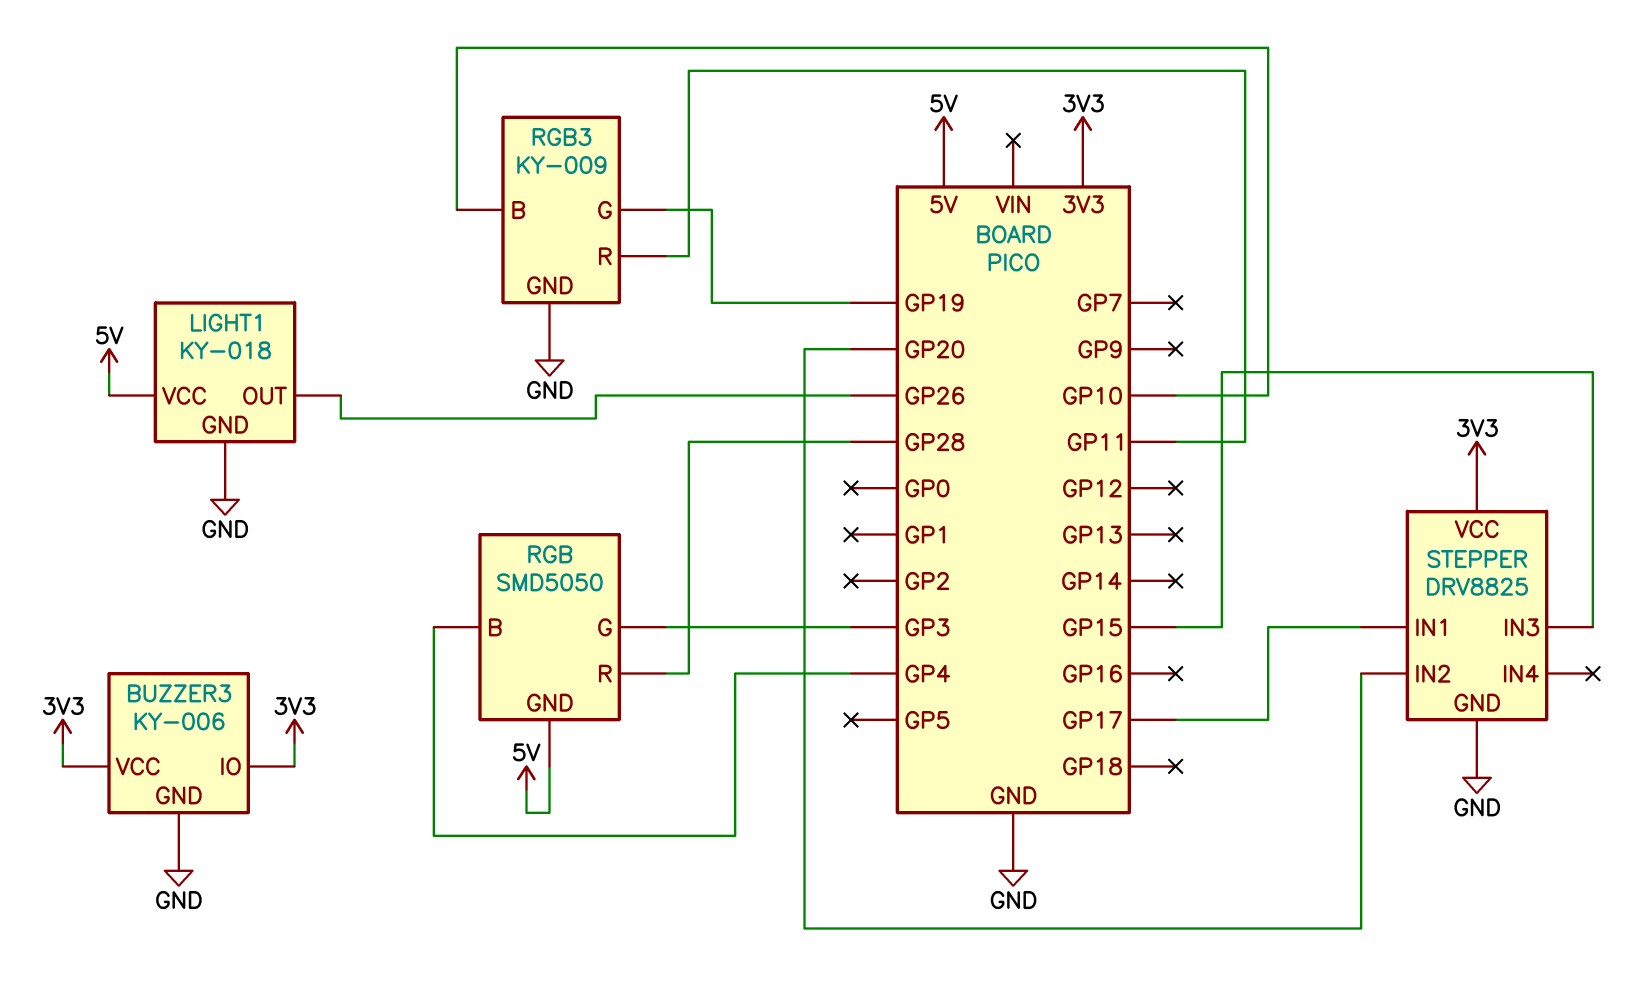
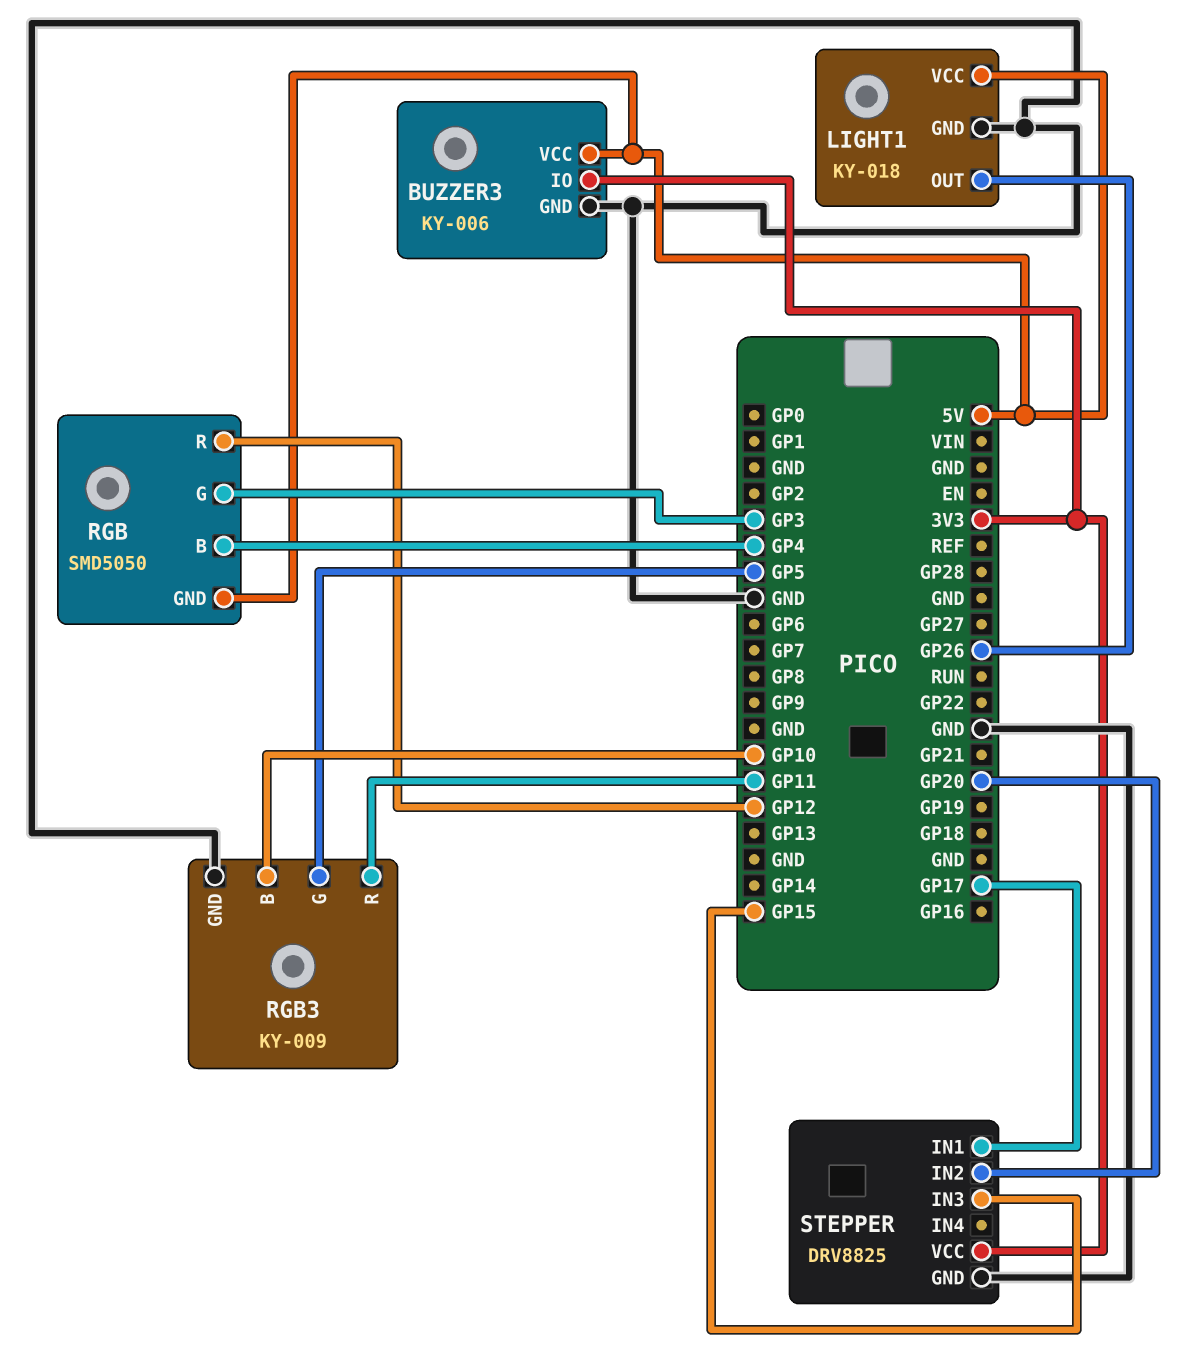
BUZZER3 pin VCC: 3V3 -> 5V
RGB pin R: GP28 -> GP12
RGB3 pin G: GP19 -> GP5

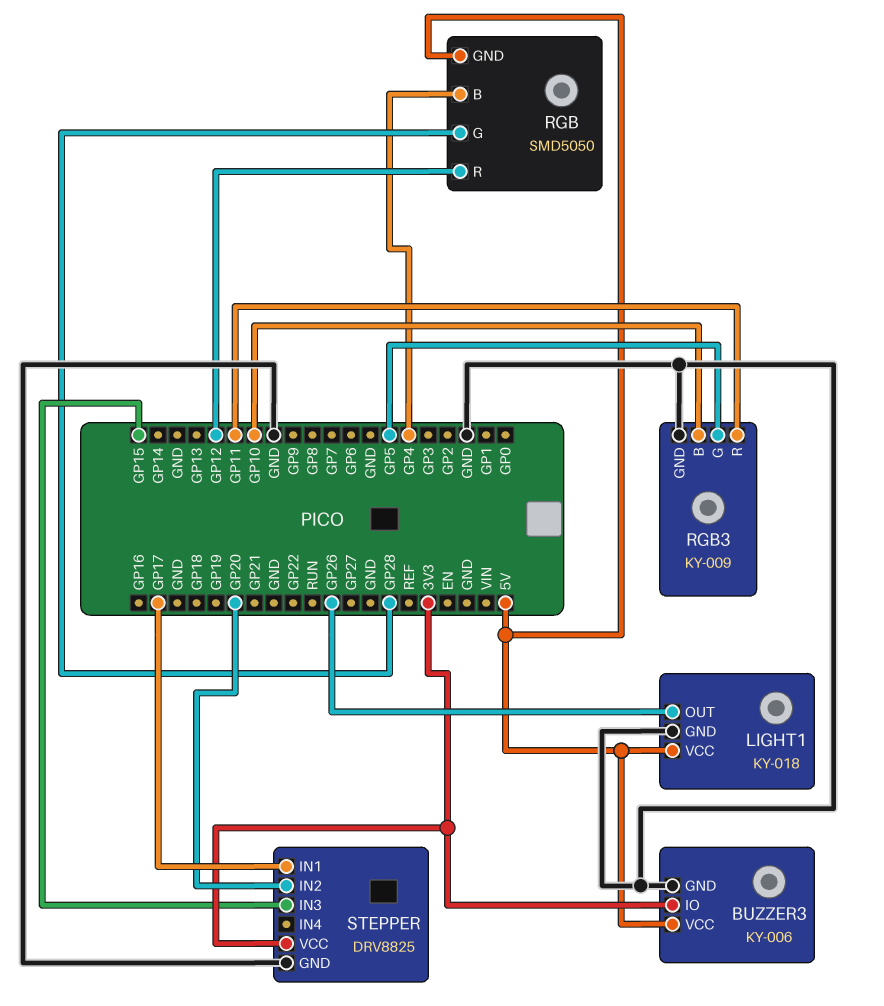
RGB pin G: GP3 -> GP28

